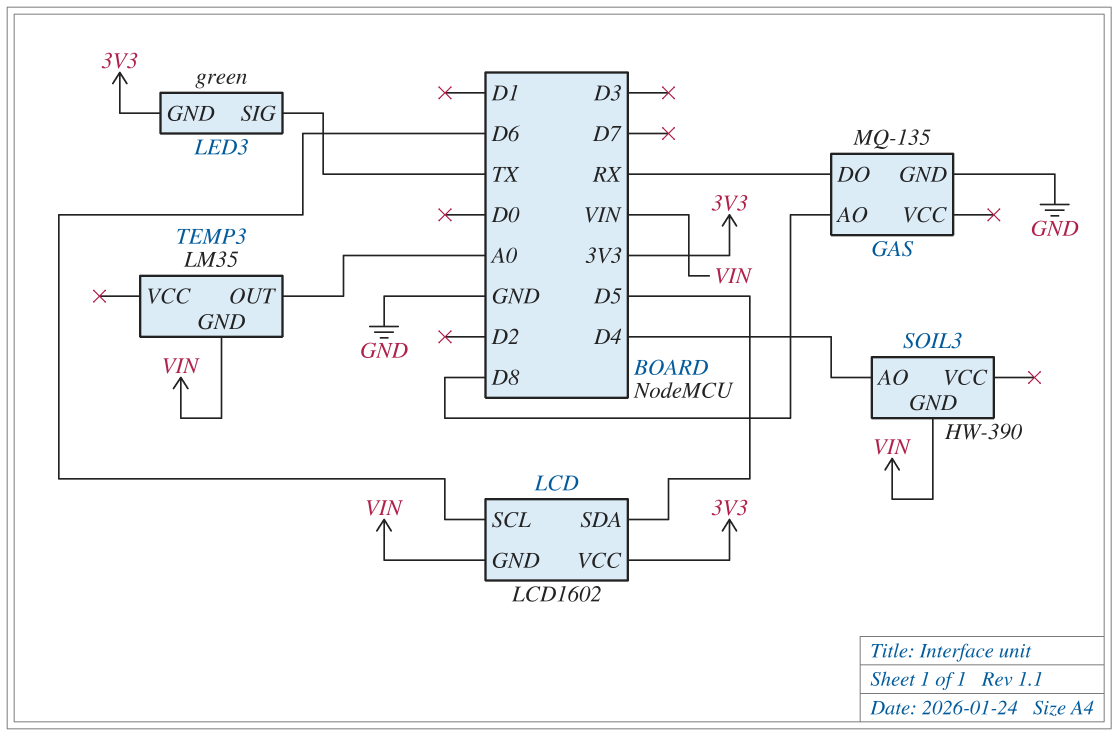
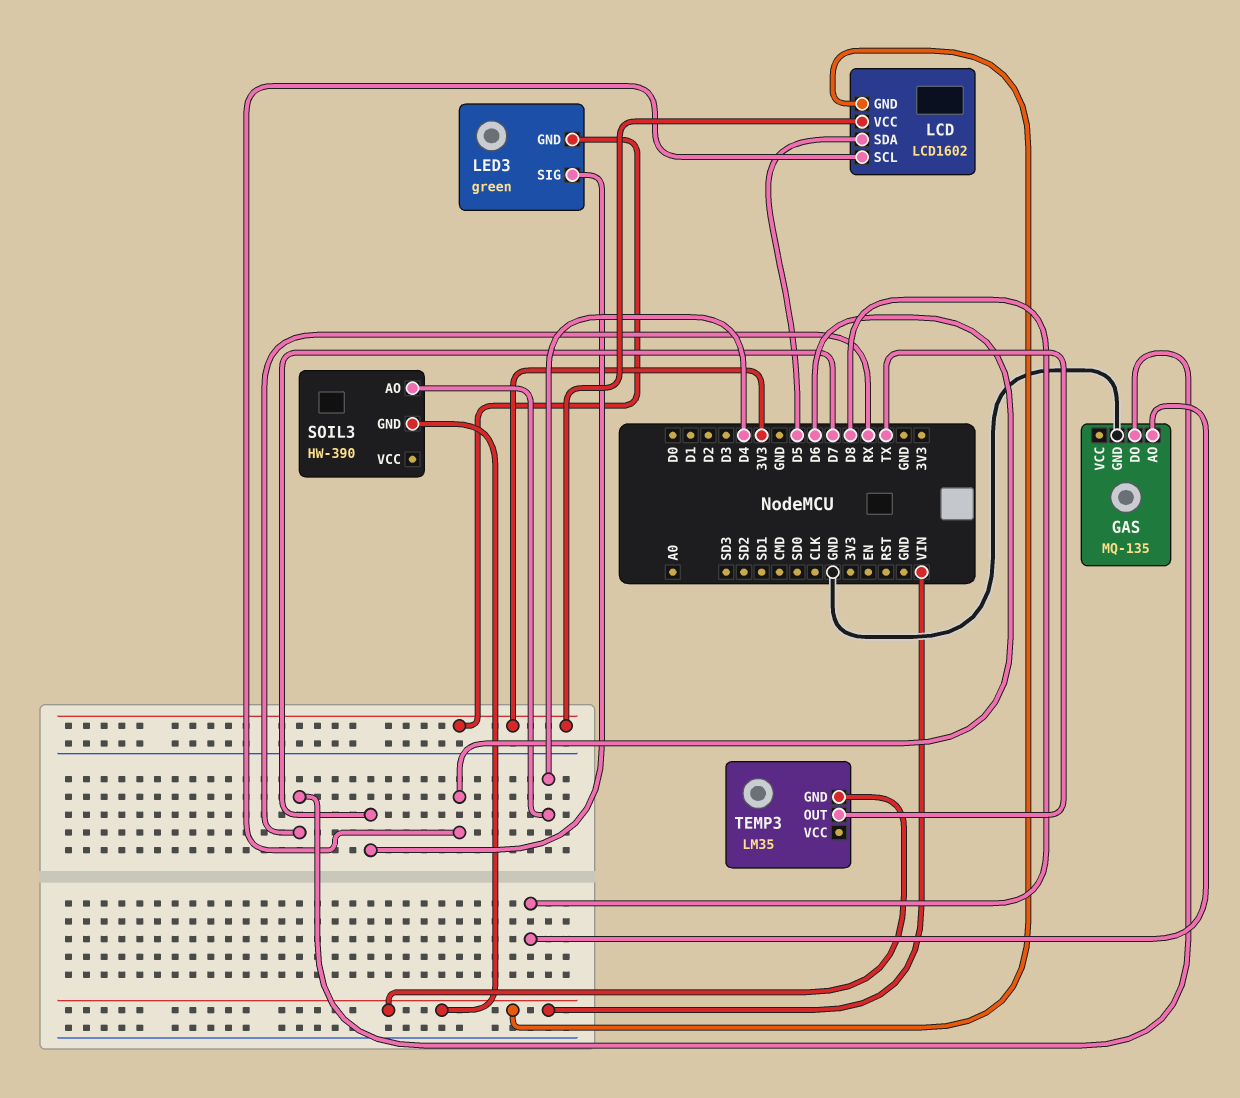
LED3 pin SIG: TX -> D7
TEMP3 pin OUT: A0 -> TX

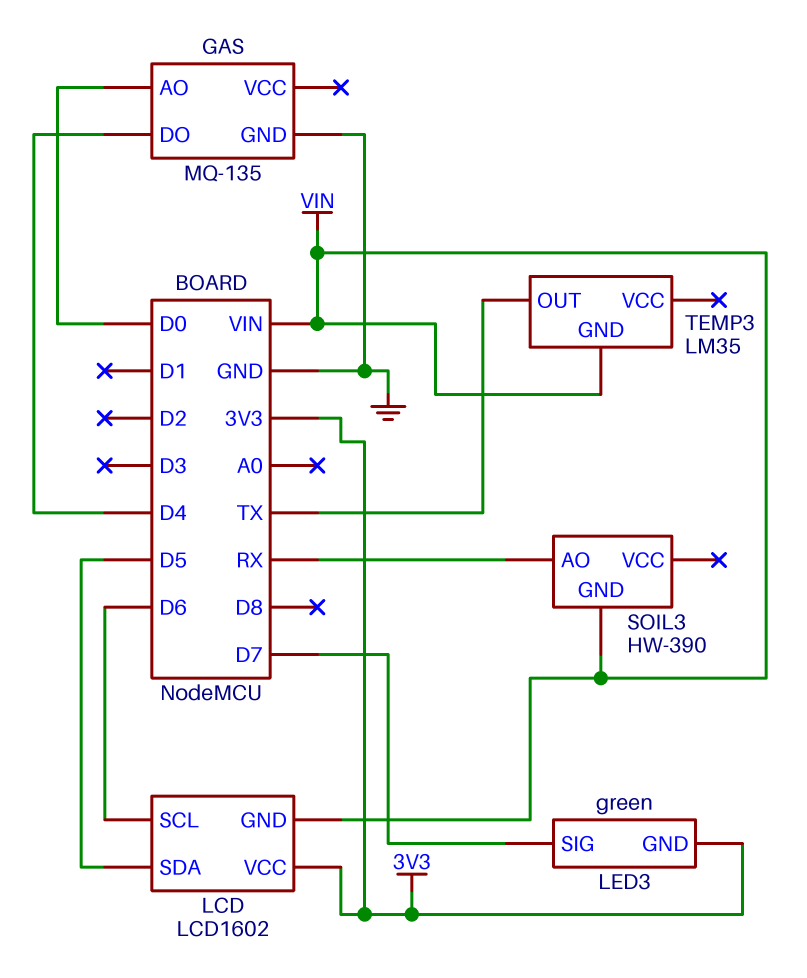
GAS pin AO: D8 -> D0
GAS pin DO: RX -> D4
SOIL3 pin AO: D4 -> RX

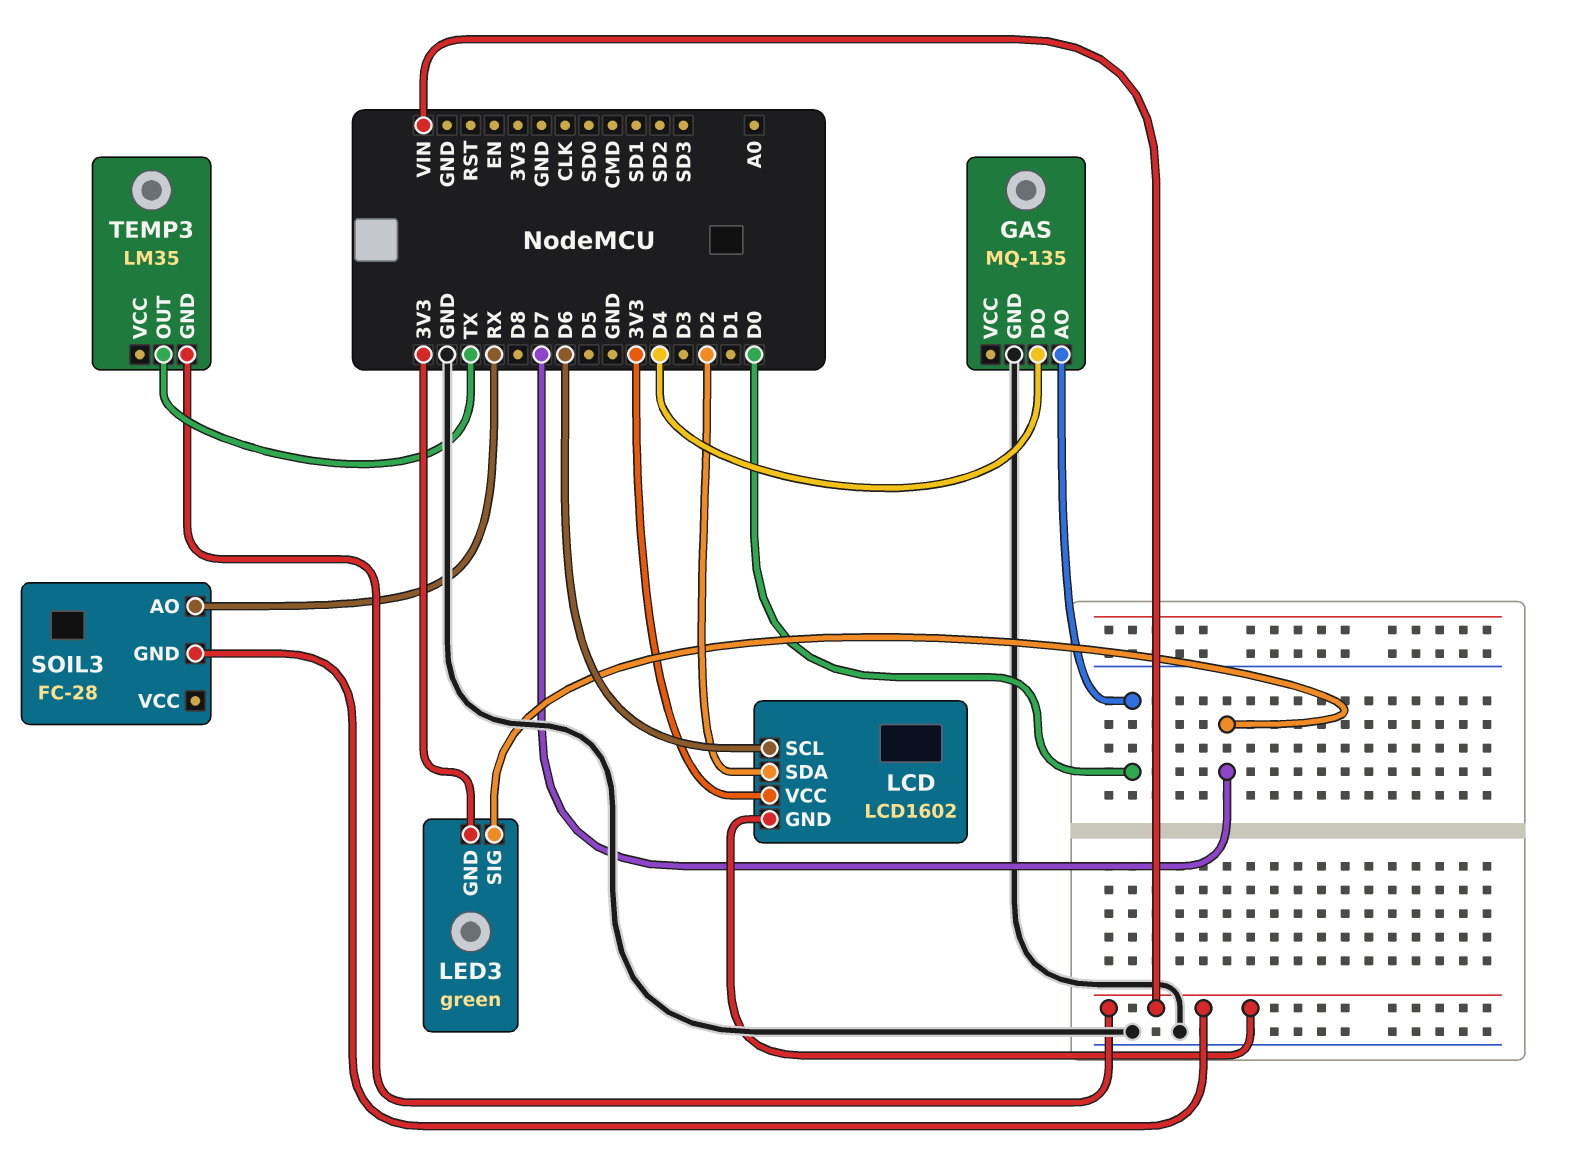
LCD pin SDA: D5 -> D2
SOIL3: HW-390 -> FC-28

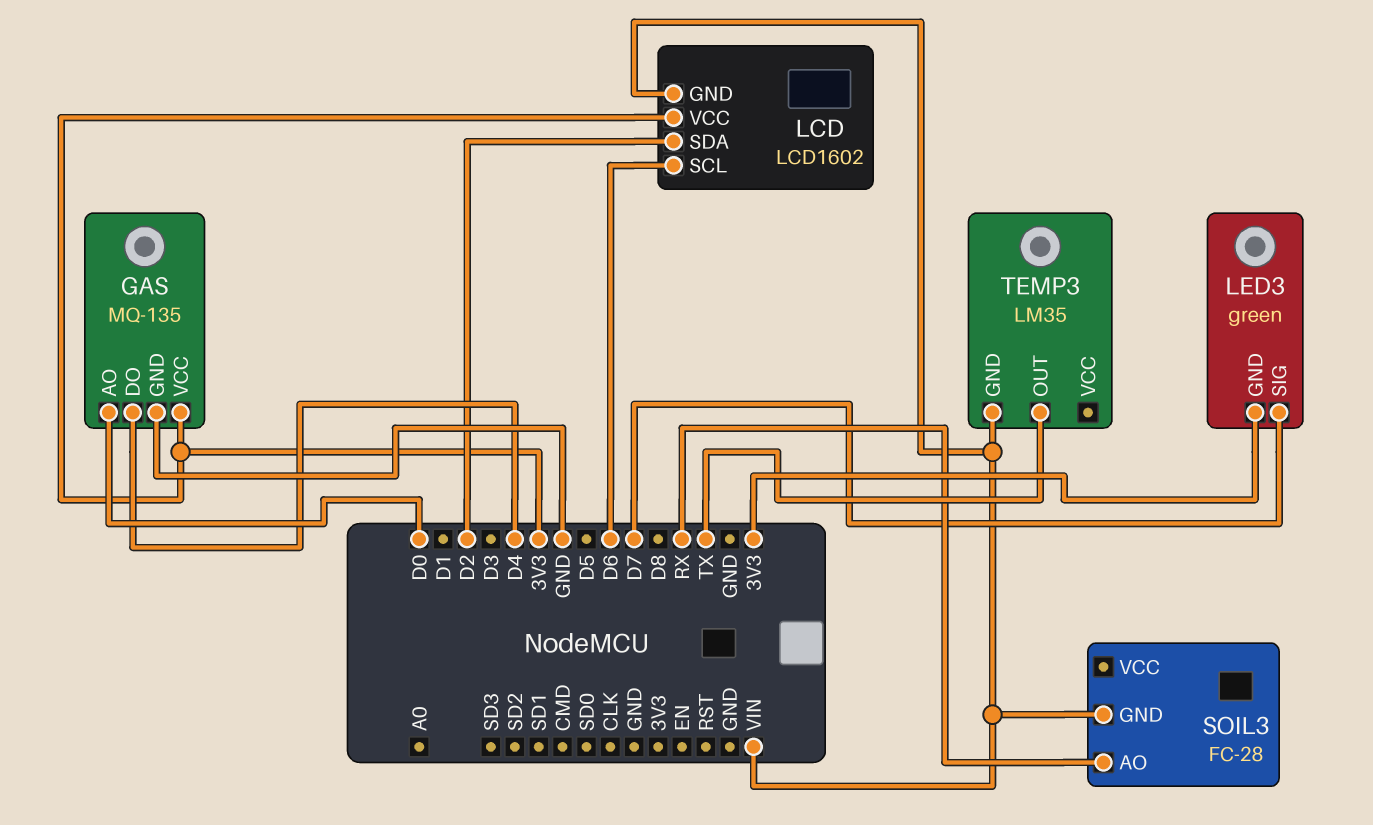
GAS pin VCC: none -> 3V3

